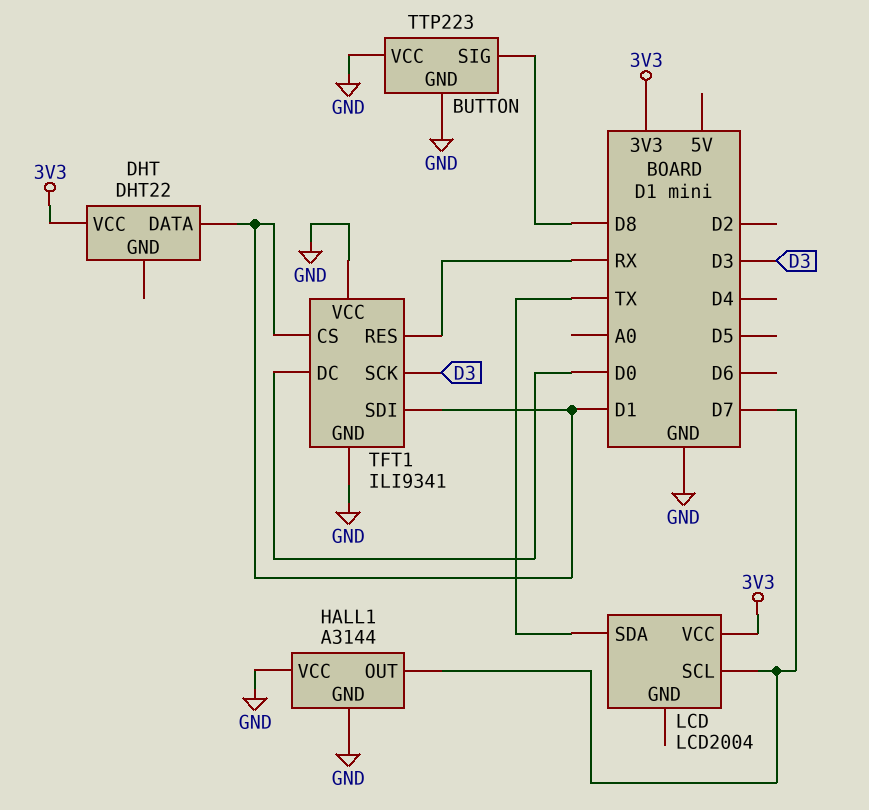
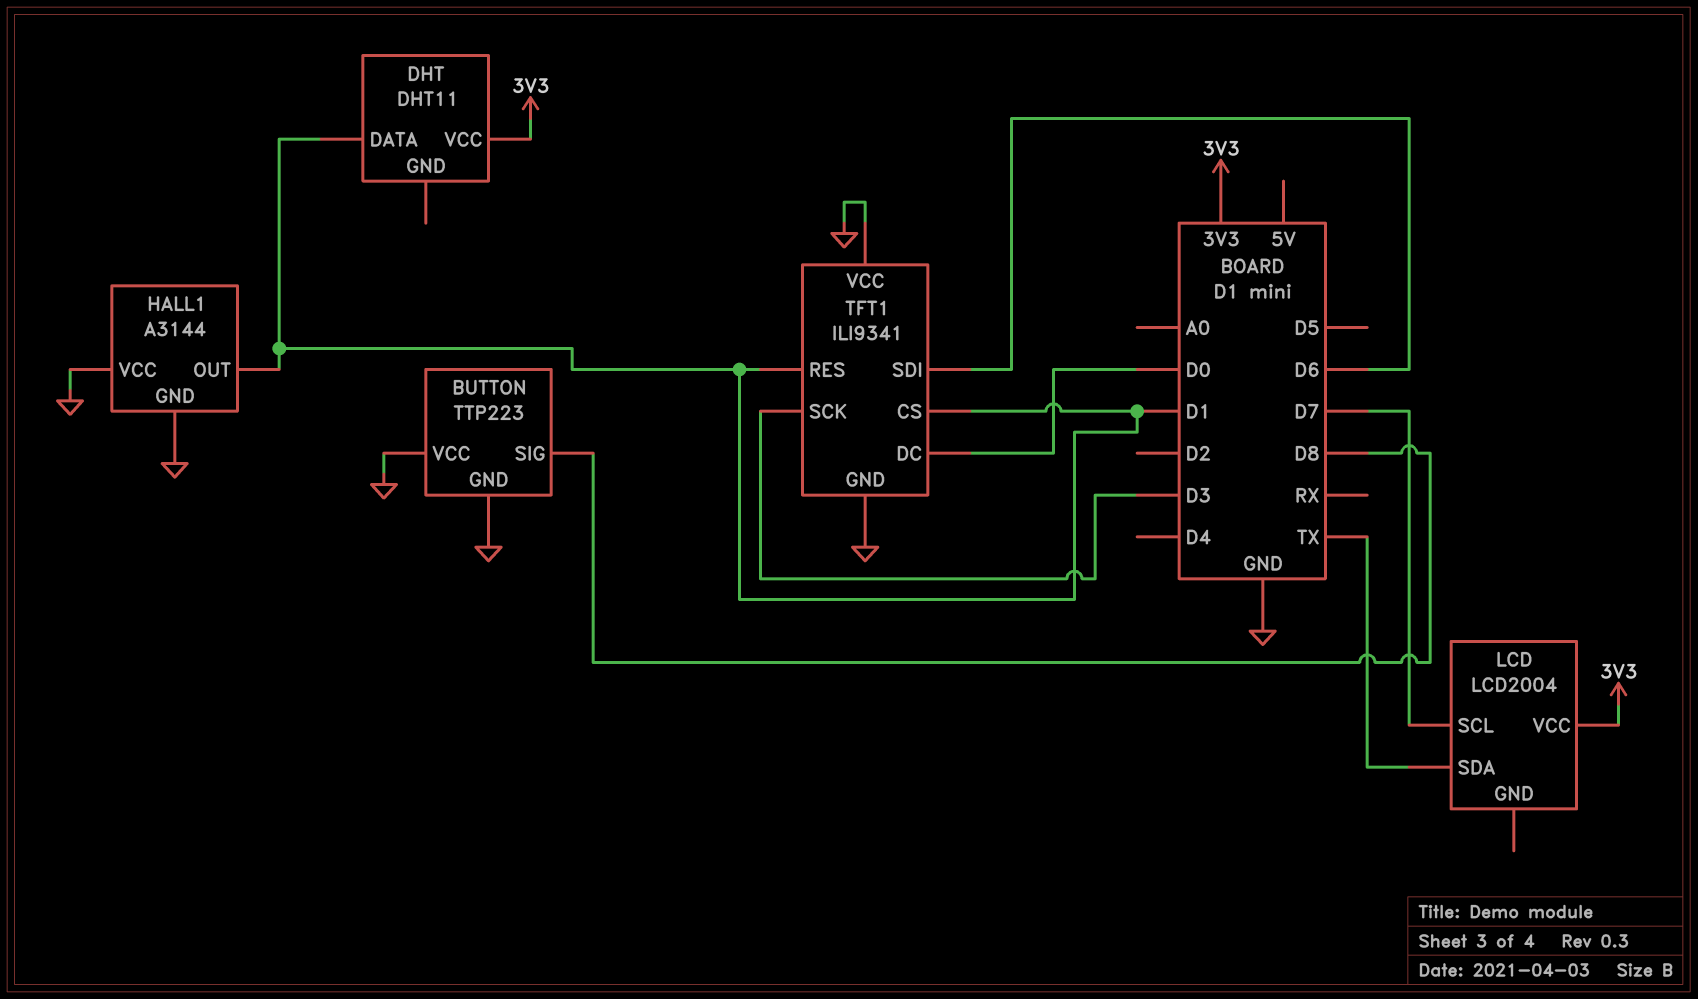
DHT: DHT22 -> DHT11
HALL1 pin OUT: D7 -> D1
TFT1 pin RES: RX -> D1
TFT1 pin SDI: D1 -> D6

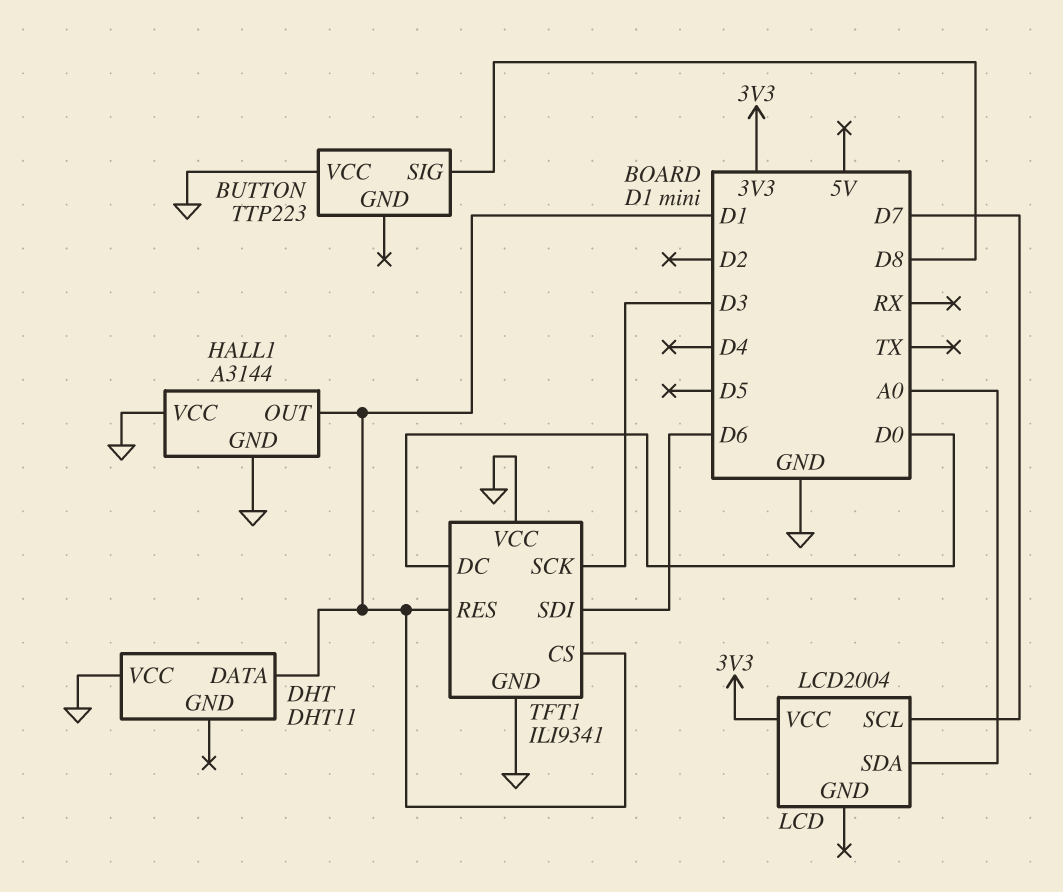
BUTTON pin GND: GND -> none
DHT pin VCC: 3V3 -> GND
LCD pin SDA: TX -> A0

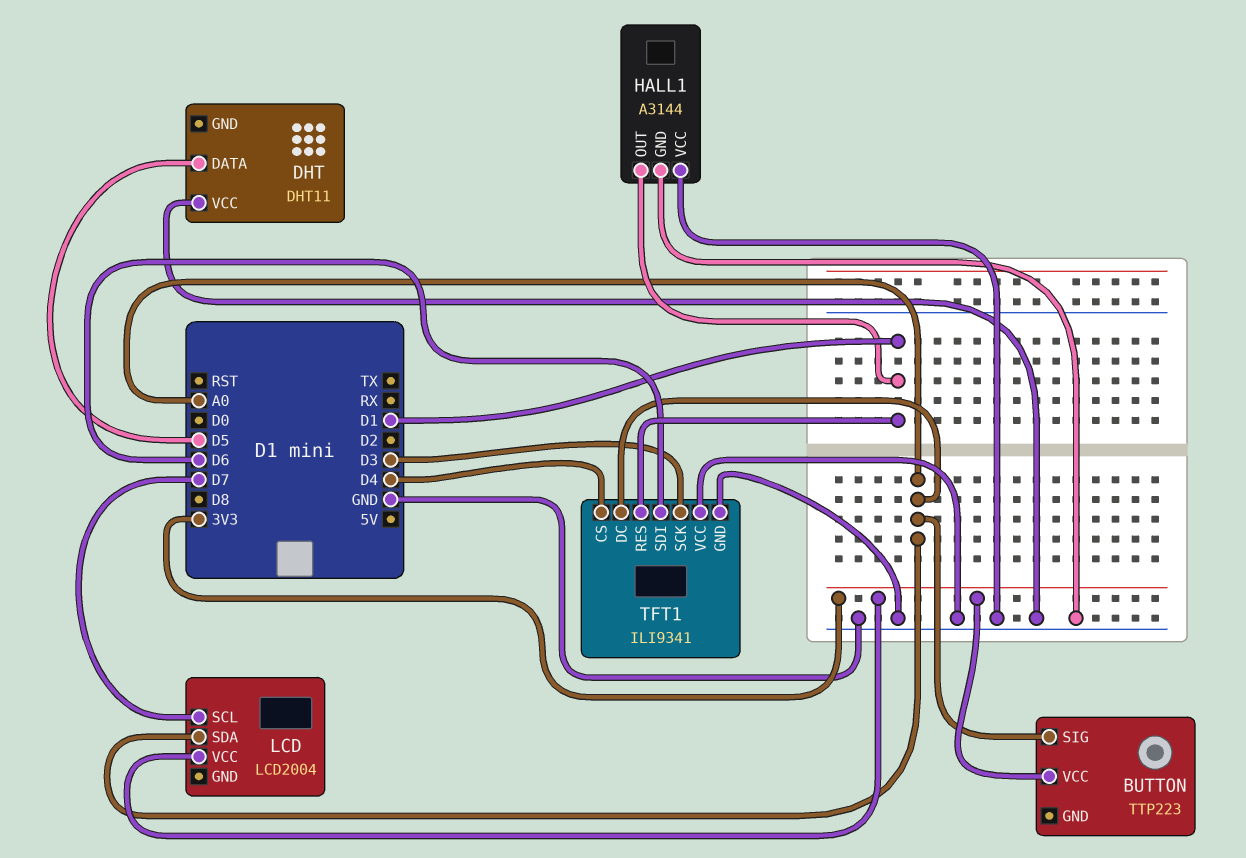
BUTTON pin SIG: D8 -> A0
BUTTON pin VCC: GND -> 3V3
DHT pin DATA: D1 -> D5
TFT1 pin CS: D1 -> D4
TFT1 pin DC: D0 -> A0

